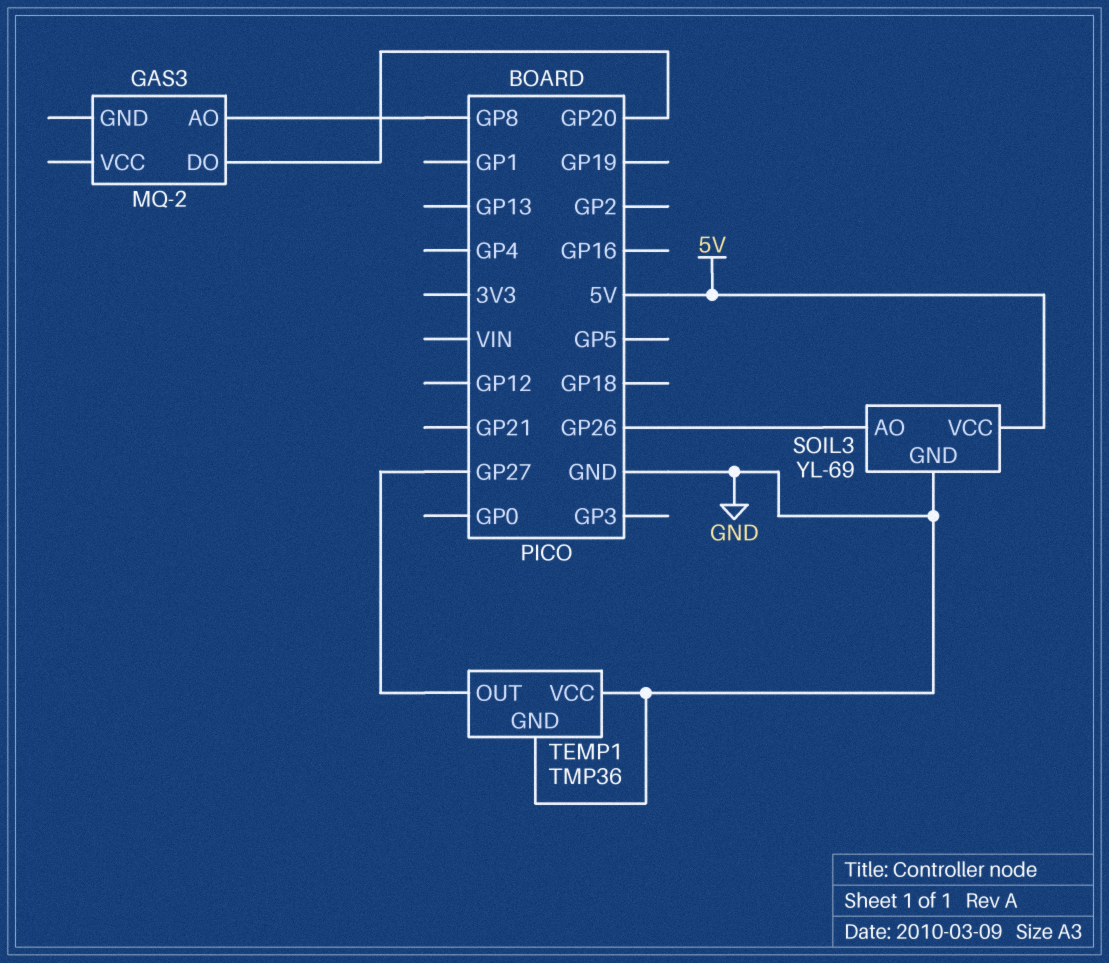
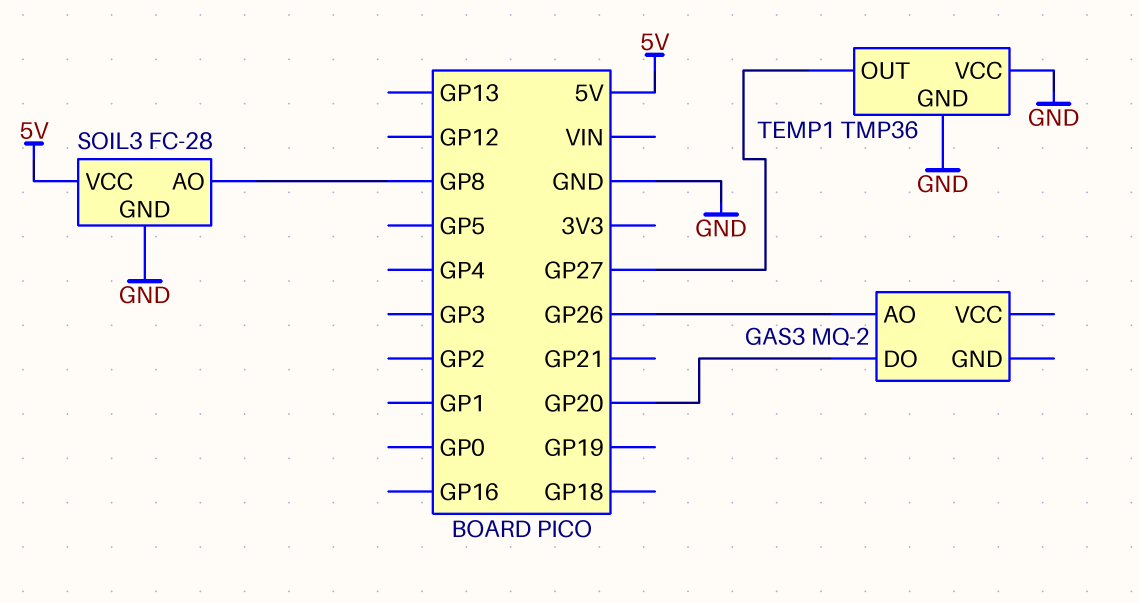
GAS3 pin AO: GP8 -> GP26
SOIL3: YL-69 -> FC-28
SOIL3 pin AO: GP26 -> GP8

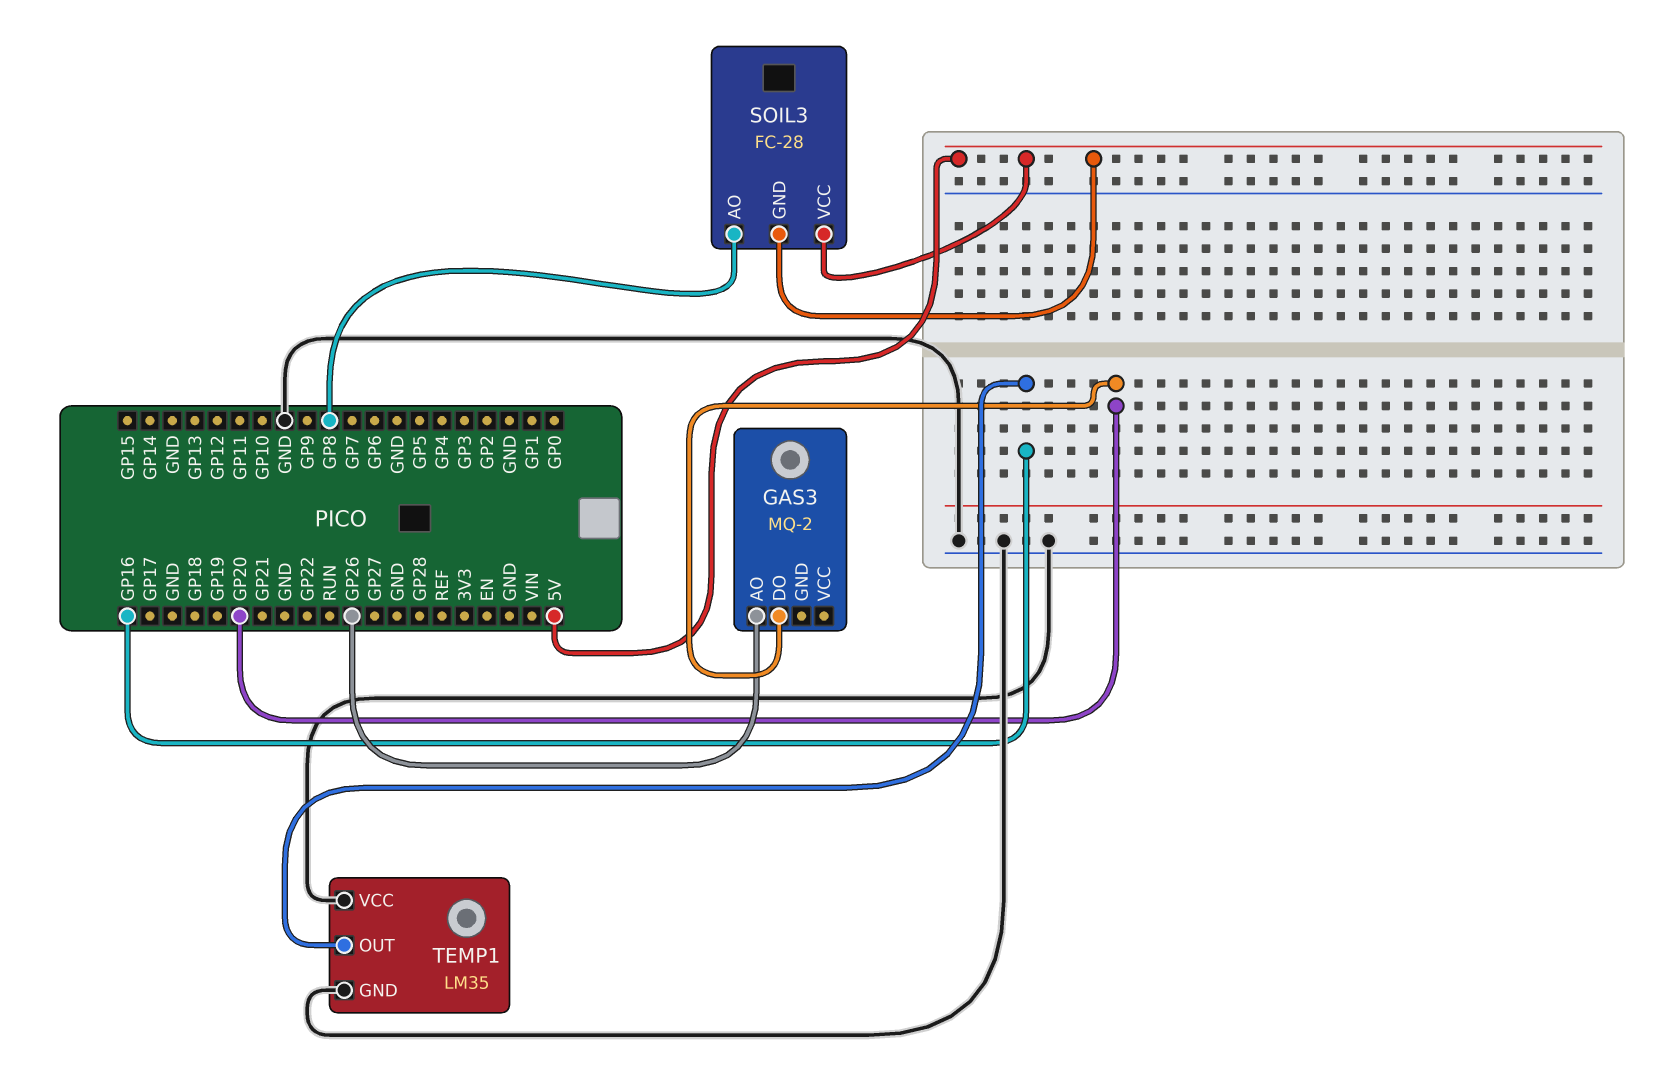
SOIL3 pin GND: GND -> 5V
TEMP1: TMP36 -> LM35
TEMP1 pin OUT: GP27 -> GP16

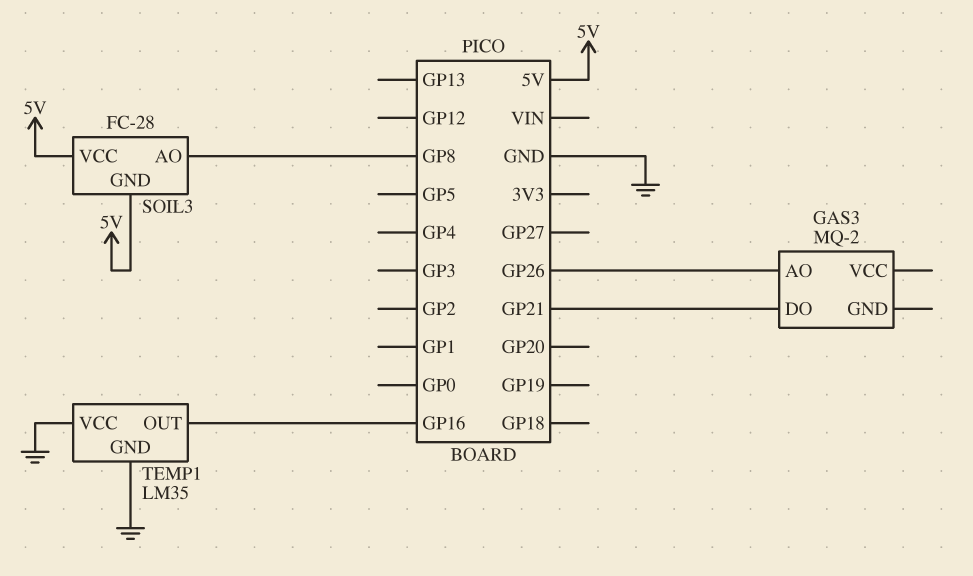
GAS3 pin DO: GP20 -> GP21

